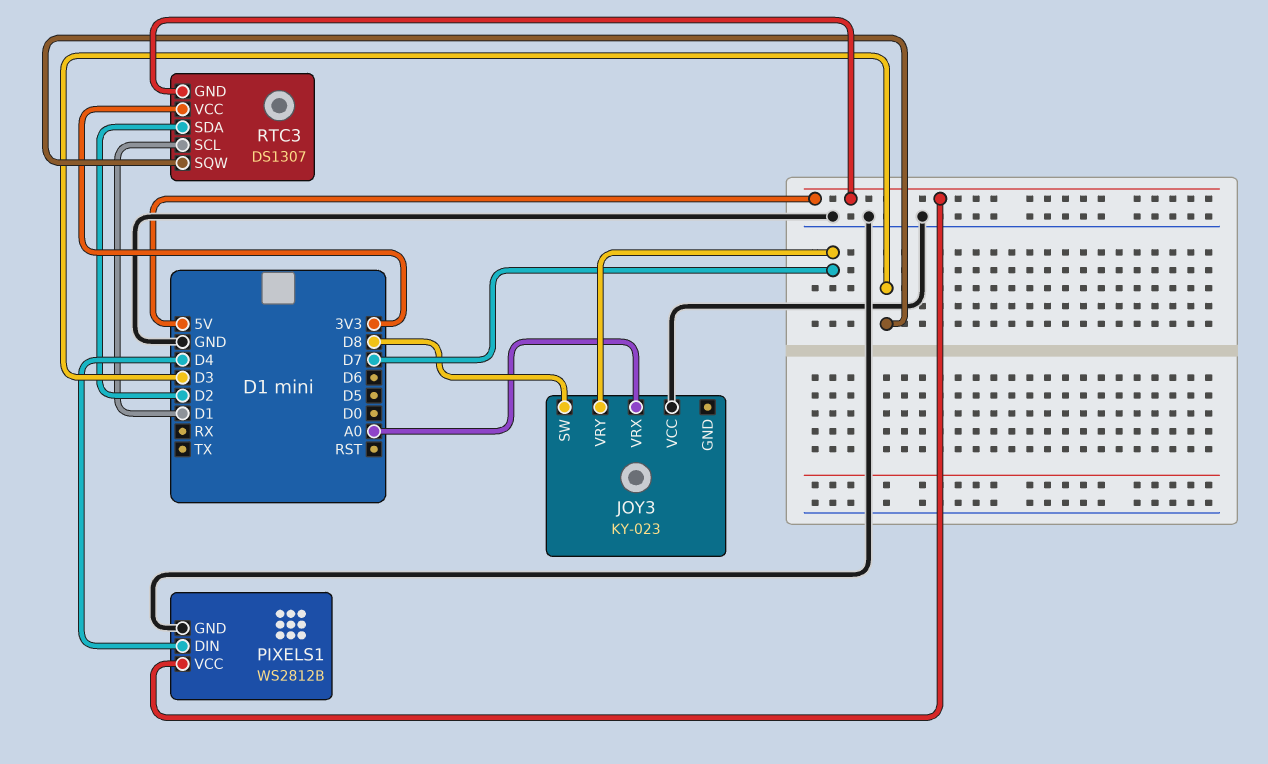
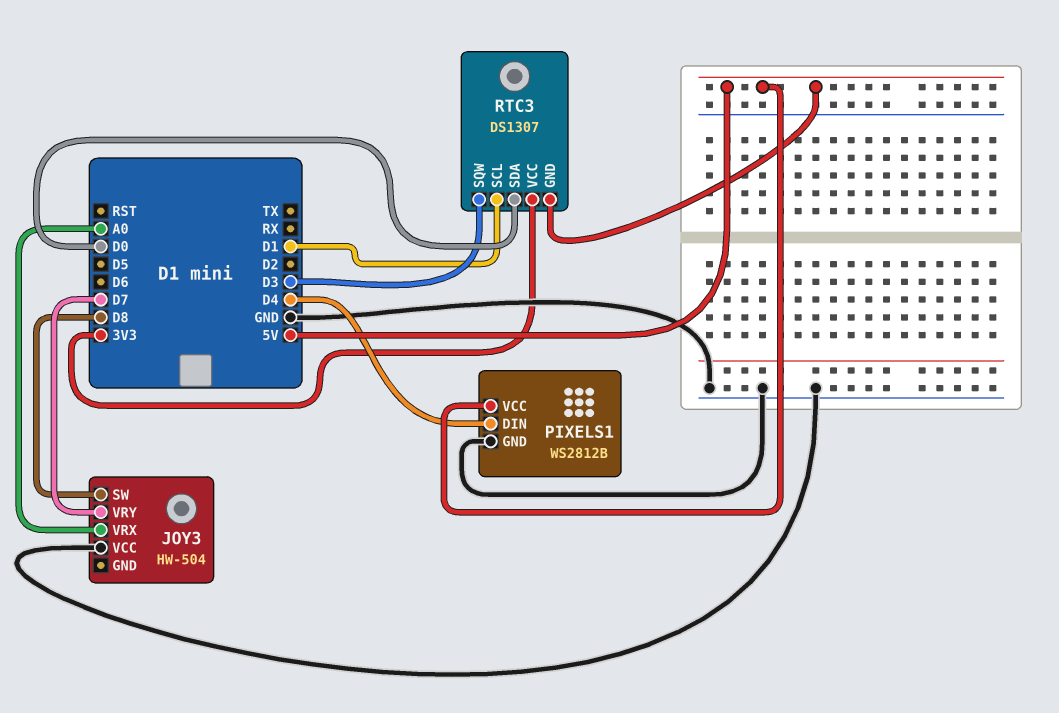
JOY3: KY-023 -> HW-504
RTC3 pin SDA: D2 -> D0

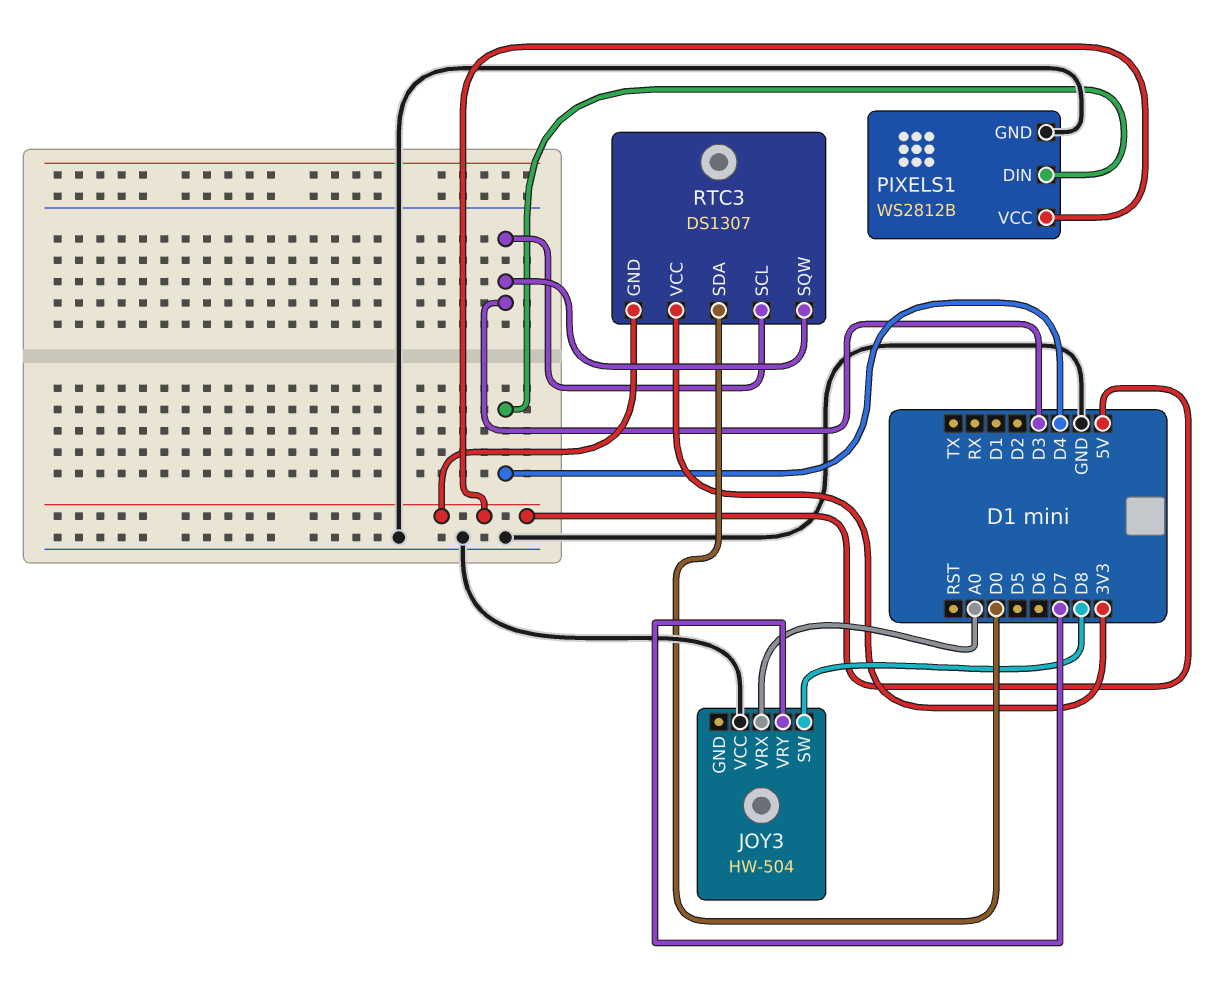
RTC3 pin SCL: D1 -> D3

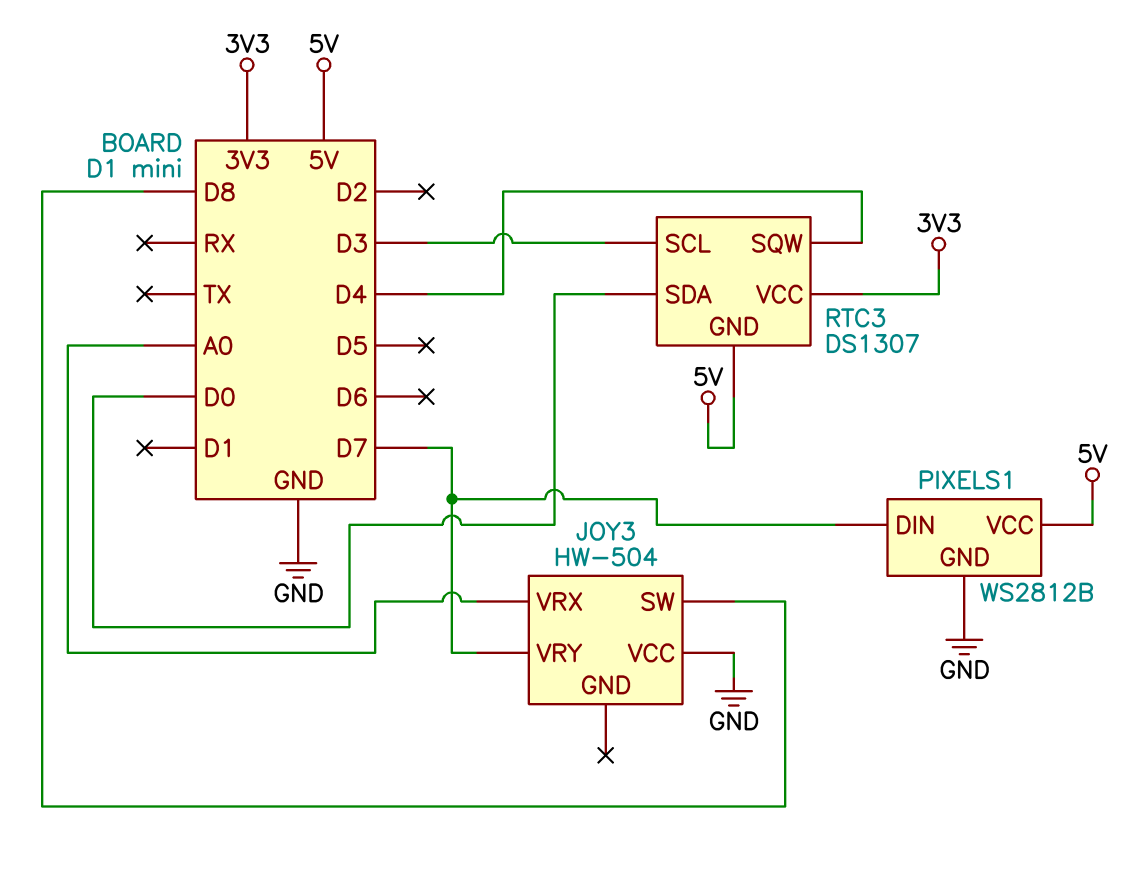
PIXELS1 pin DIN: D4 -> D7
RTC3 pin SQW: D3 -> D4

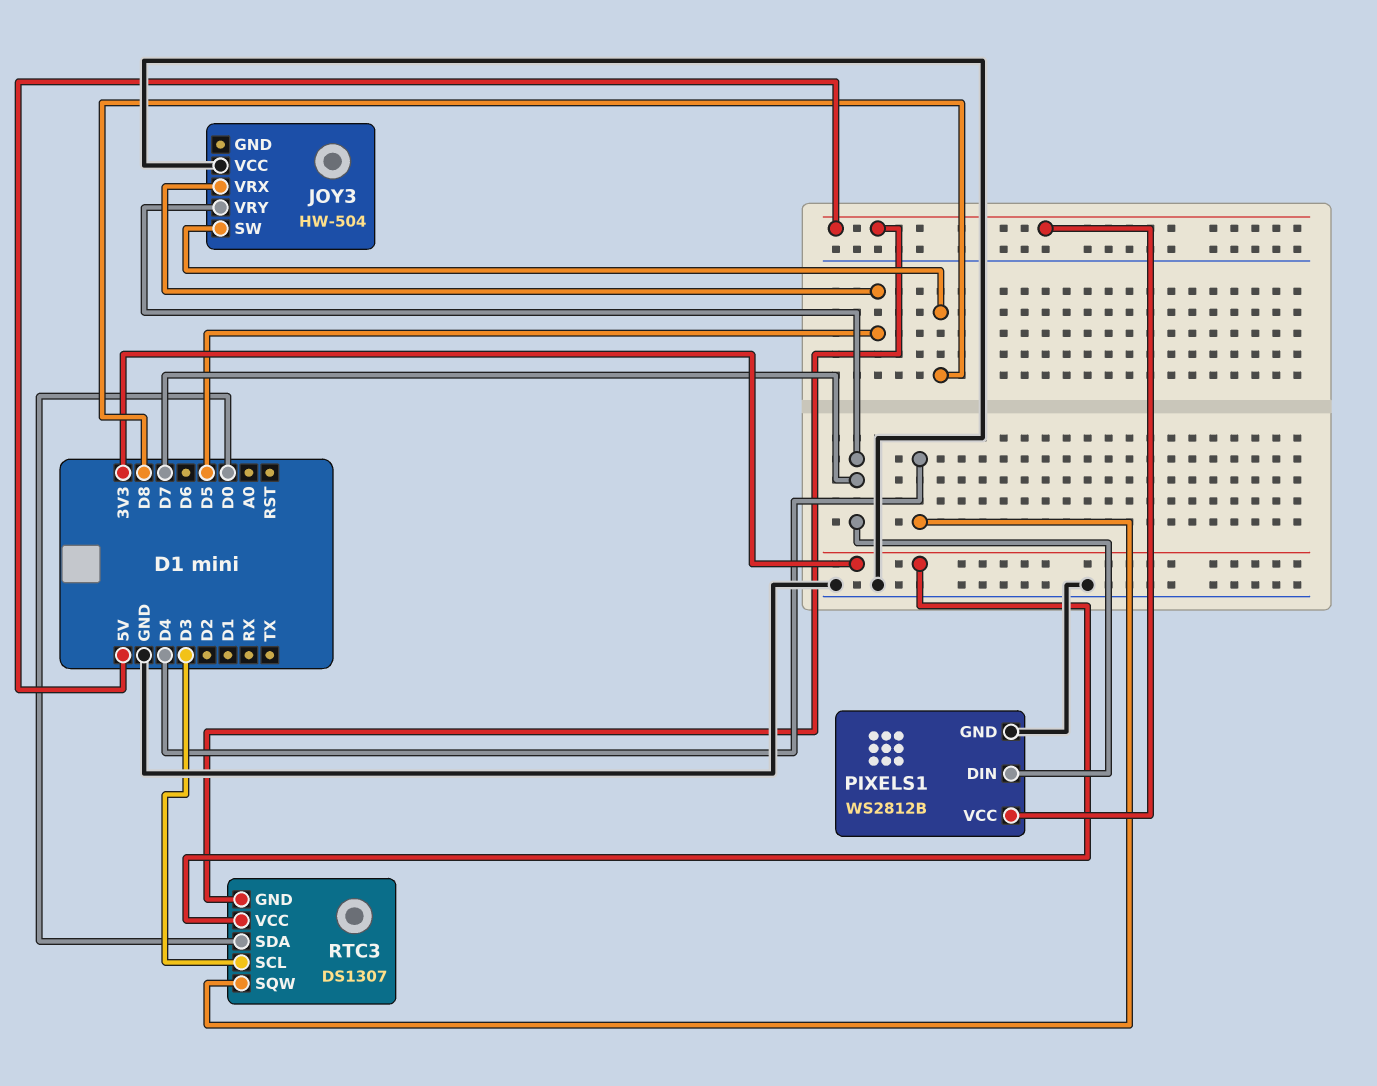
JOY3 pin VRX: A0 -> D5

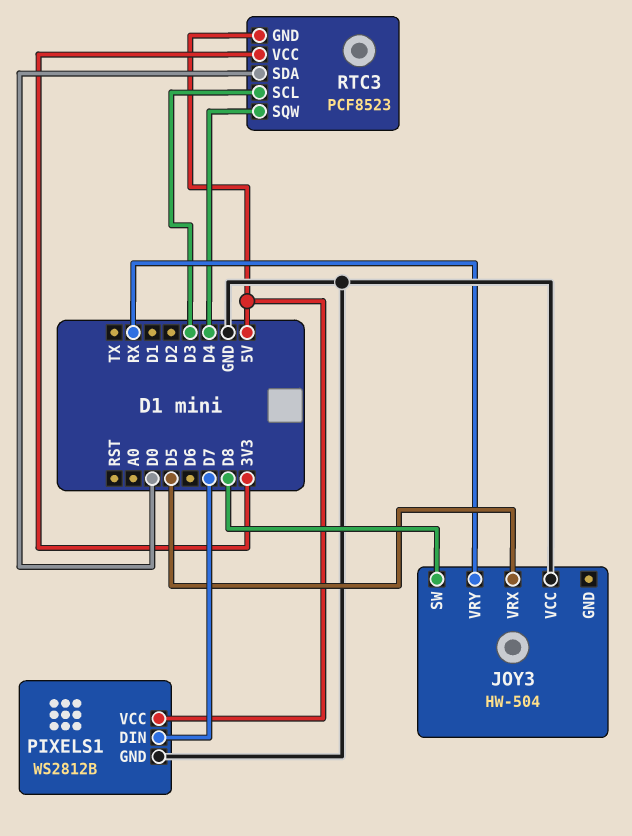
JOY3 pin VRY: D7 -> RX
RTC3: DS1307 -> PCF8523

